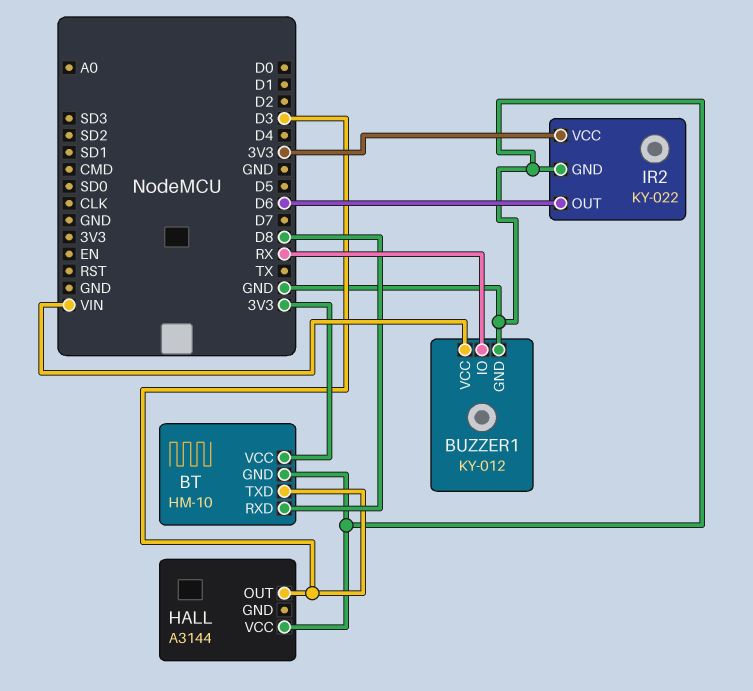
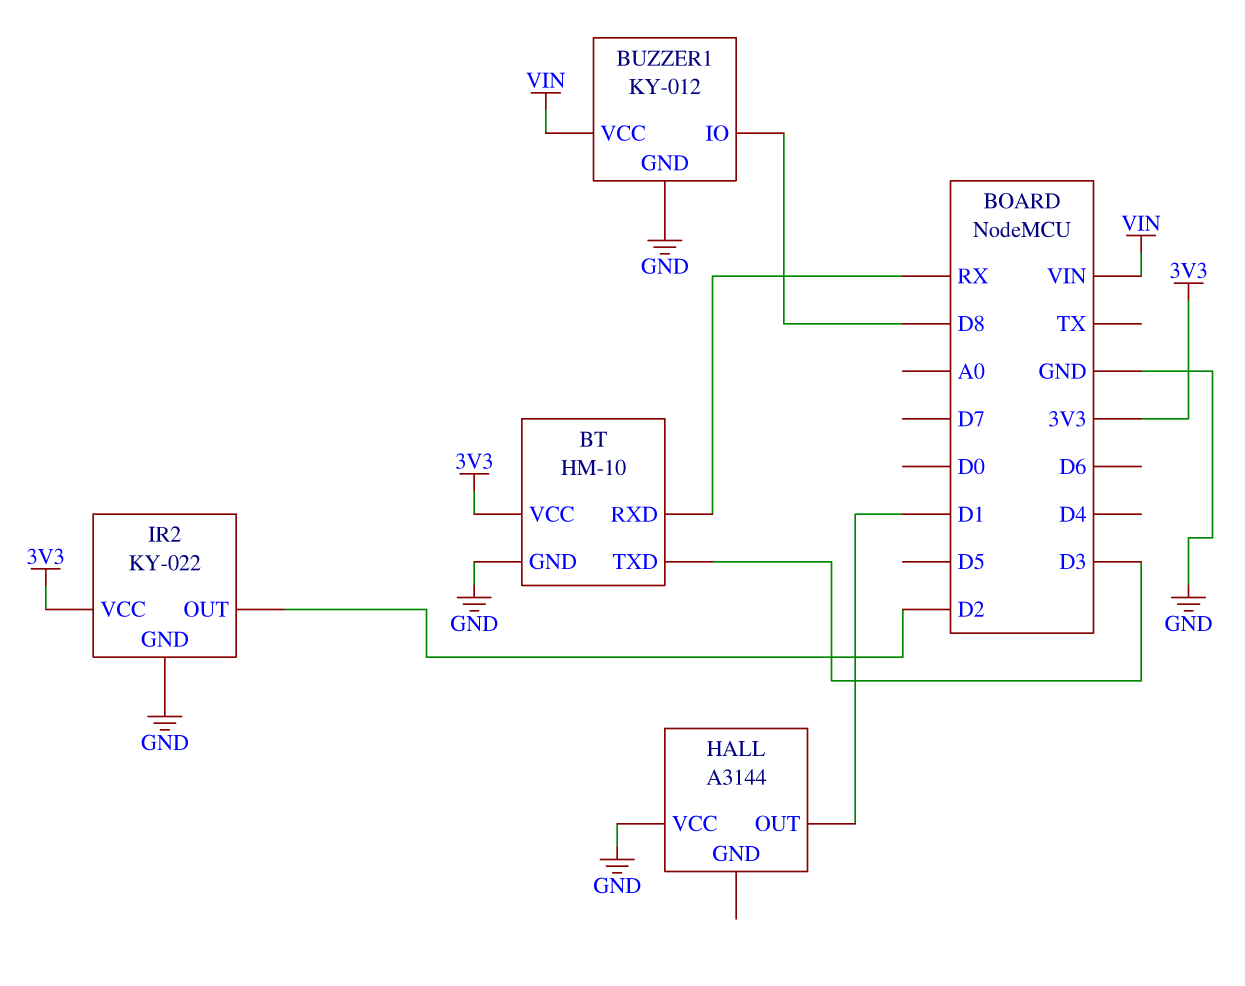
BT pin RXD: D8 -> RX
BUZZER1 pin IO: RX -> D8
HALL pin OUT: D3 -> D1
IR2 pin OUT: D6 -> D2

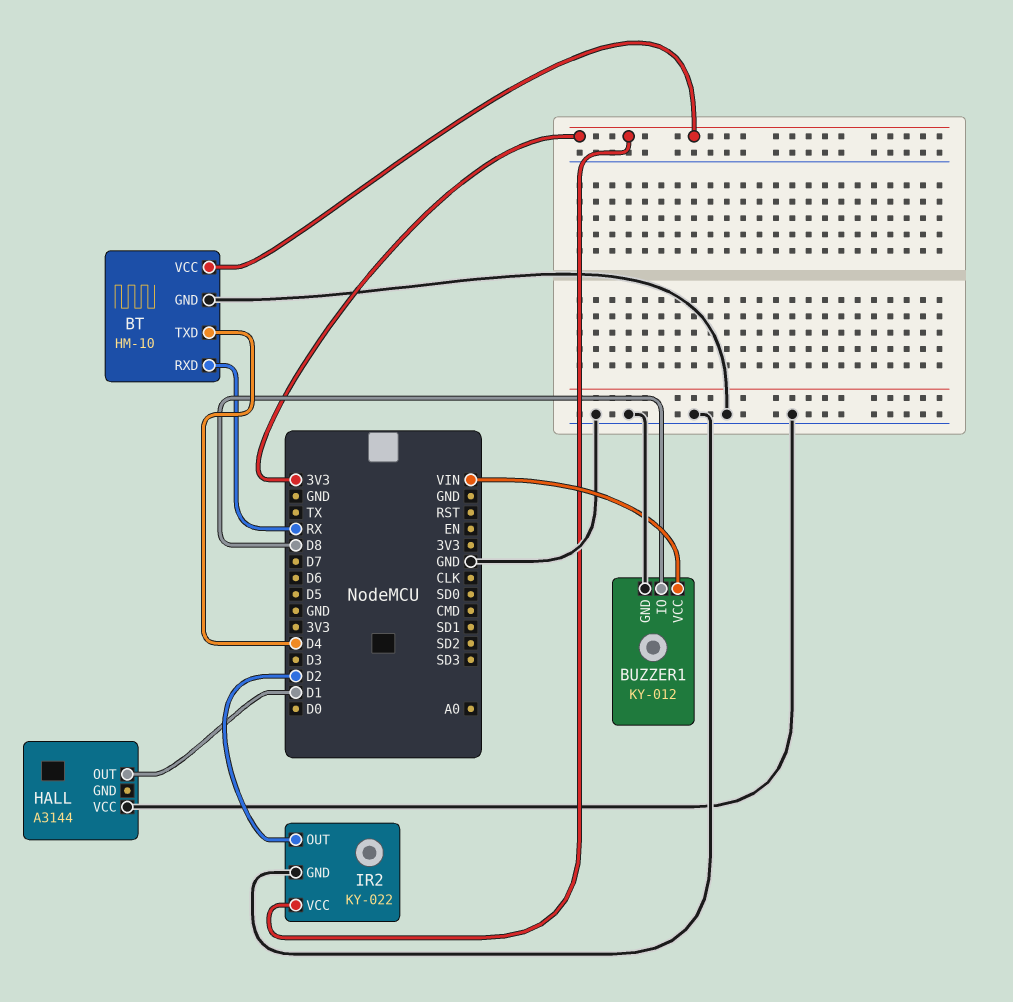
BT pin TXD: D3 -> D4

